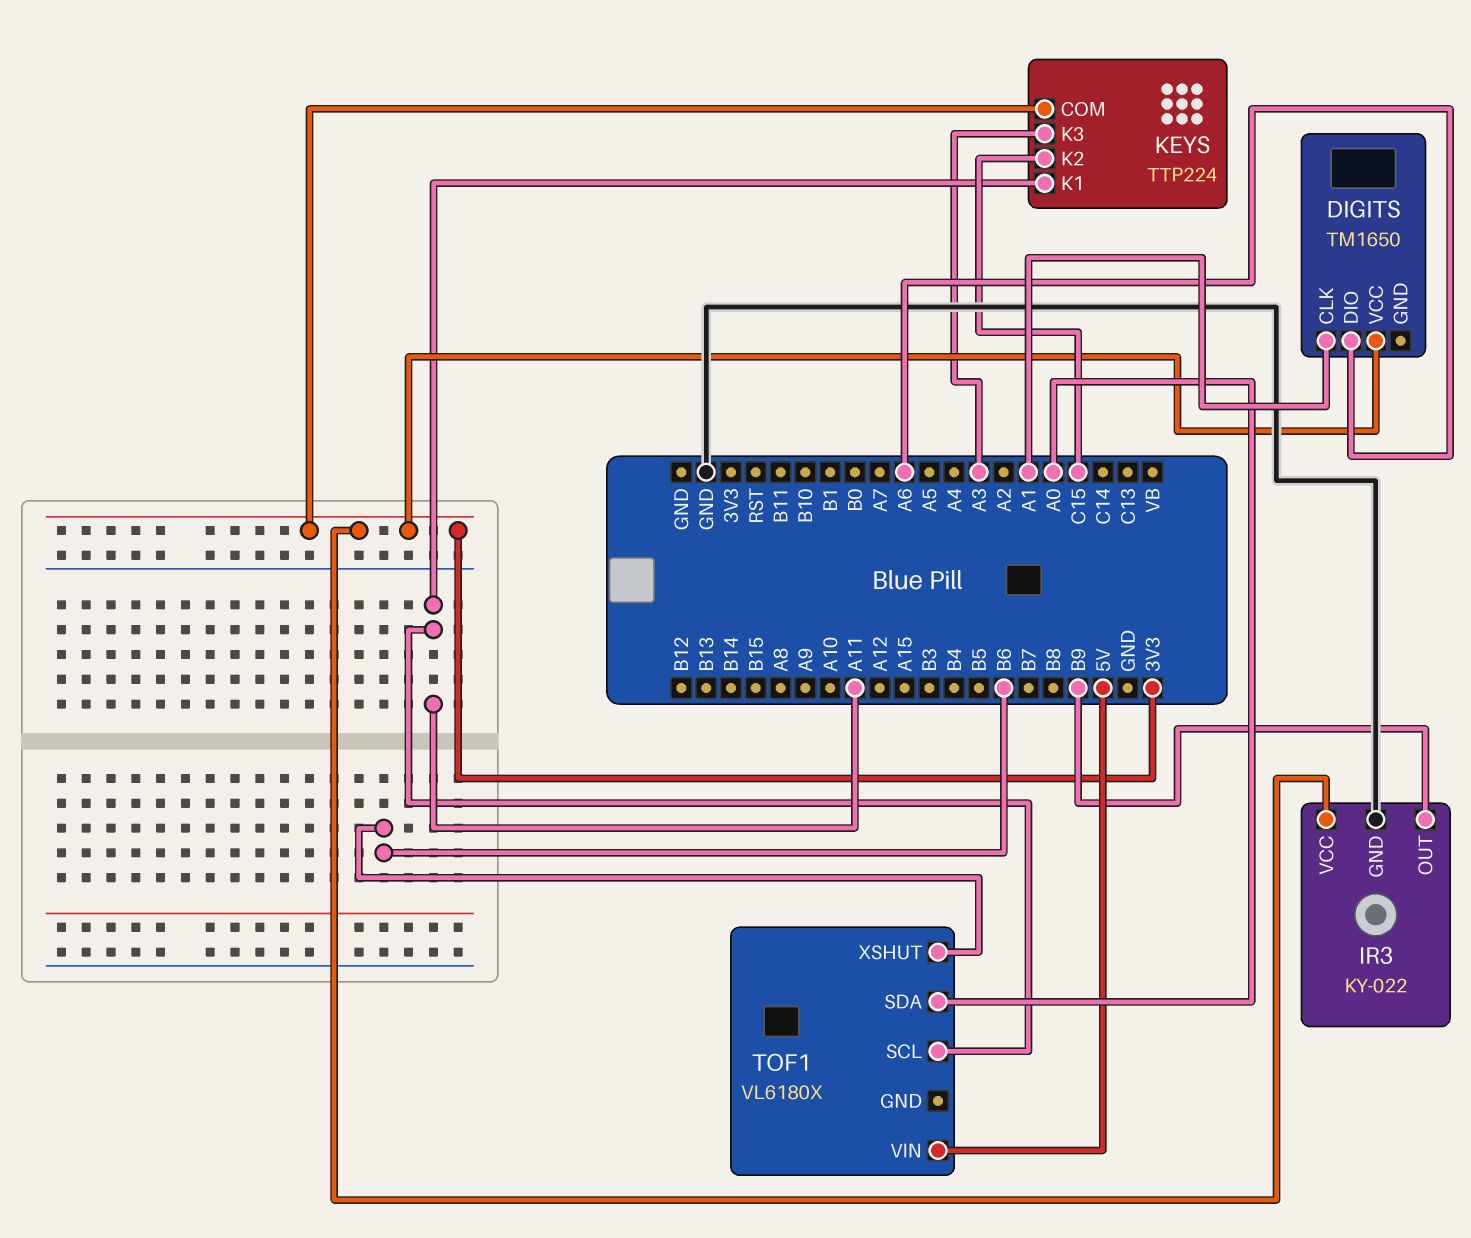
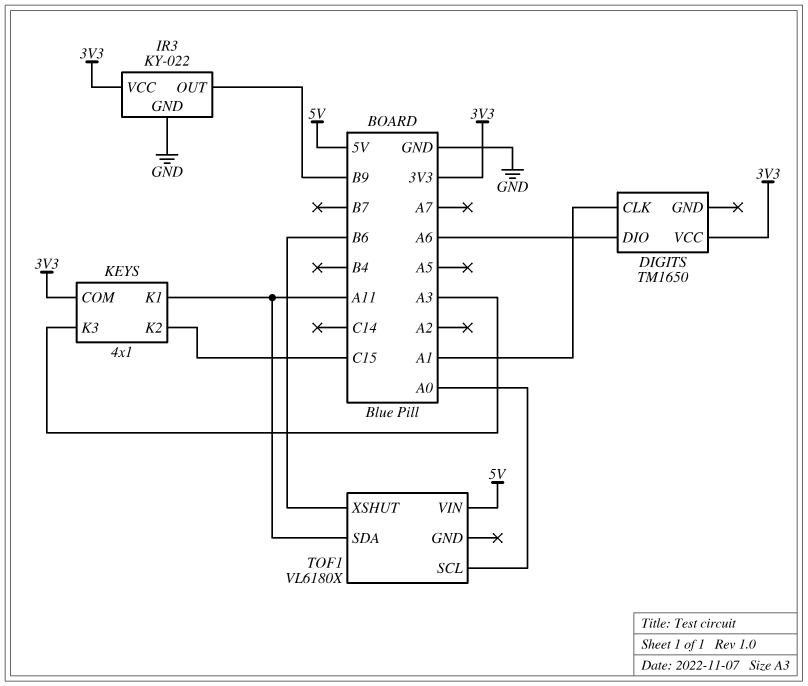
KEYS: TTP224 -> 4x1
TOF1 pin SCL: A11 -> A0
TOF1 pin SDA: A0 -> A11

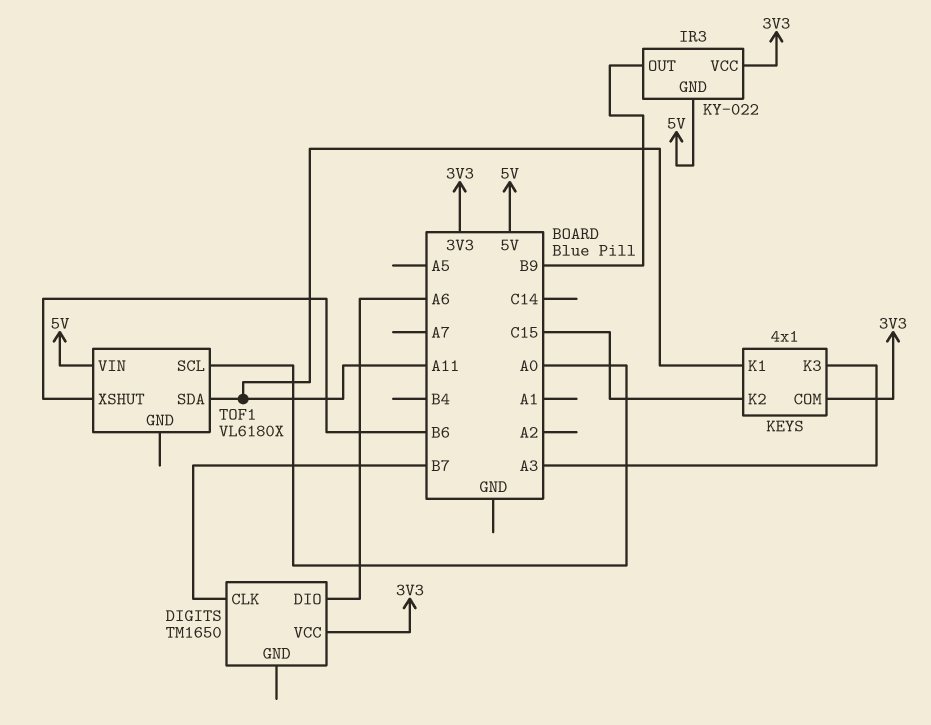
DIGITS pin CLK: A1 -> B7
IR3 pin GND: GND -> 5V

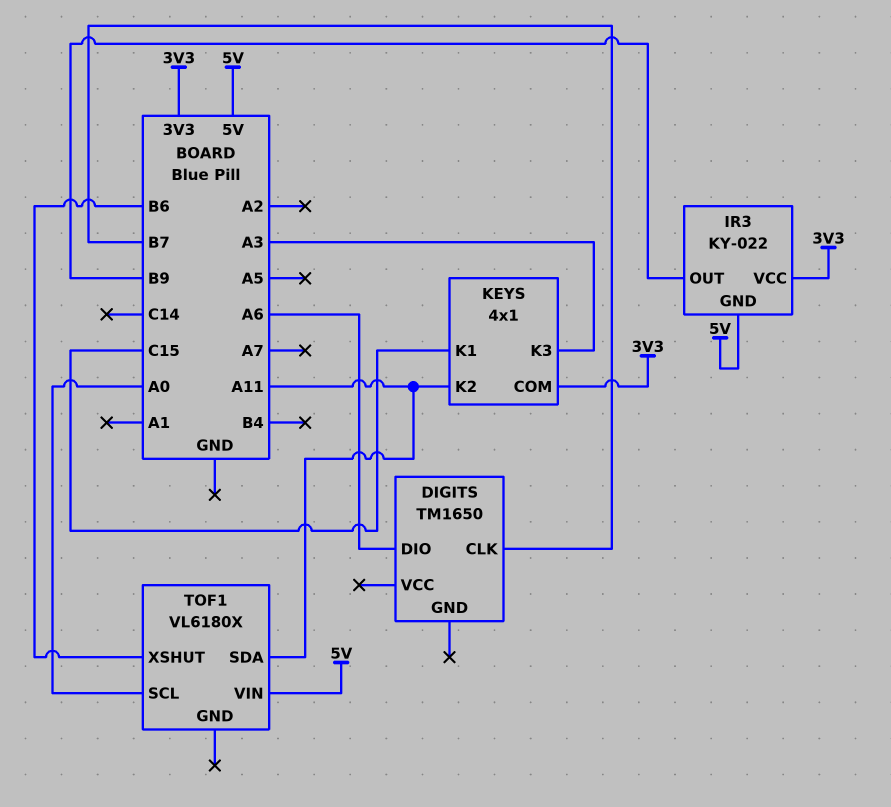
DIGITS pin VCC: 3V3 -> none
KEYS pin K1: A11 -> C15
KEYS pin K2: C15 -> A11

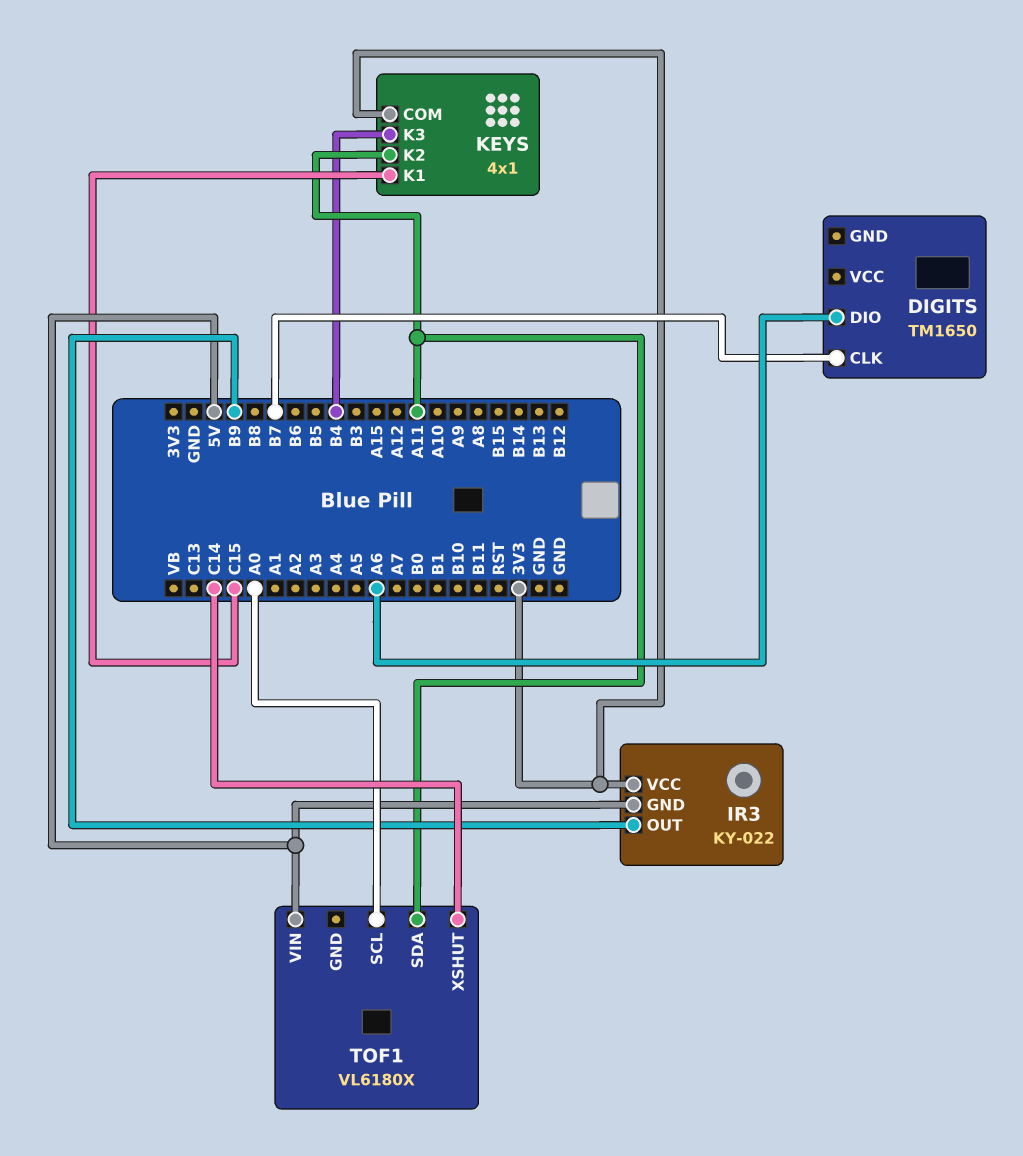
KEYS pin K3: A3 -> B4
TOF1 pin XSHUT: B6 -> C14

